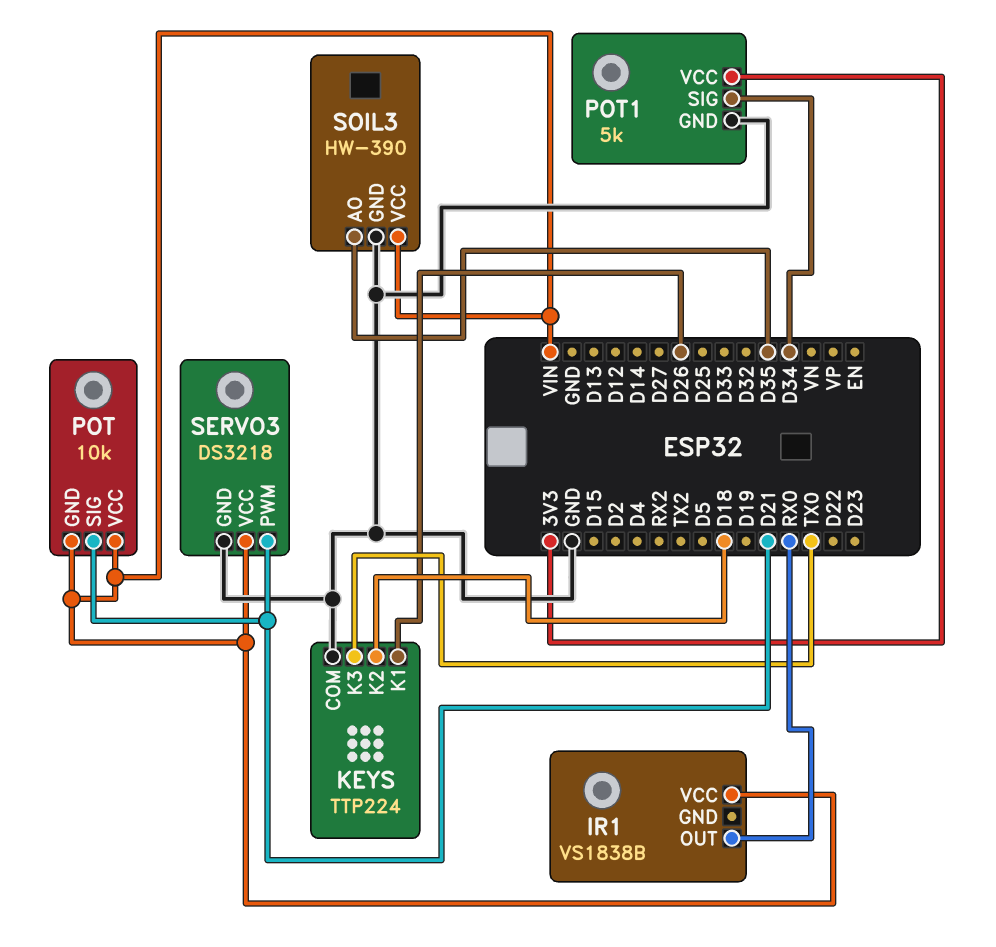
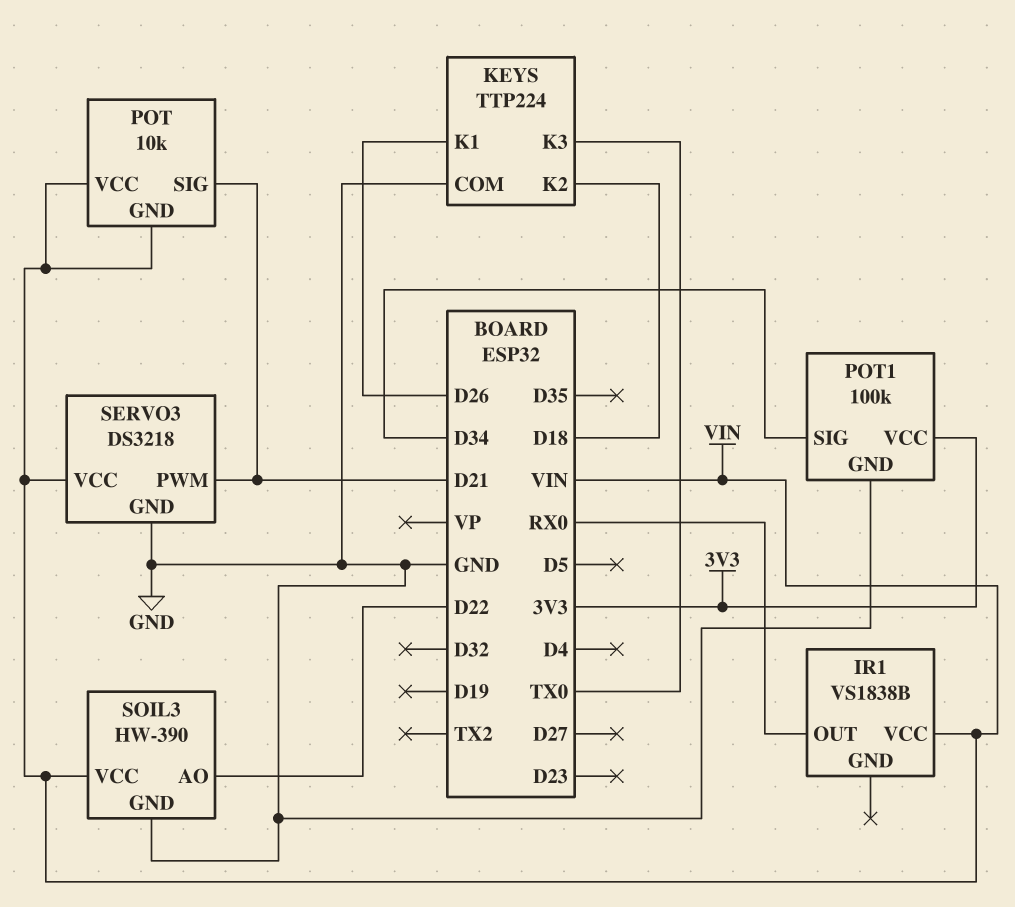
POT1: 5k -> 100k
SOIL3 pin AO: D35 -> D22

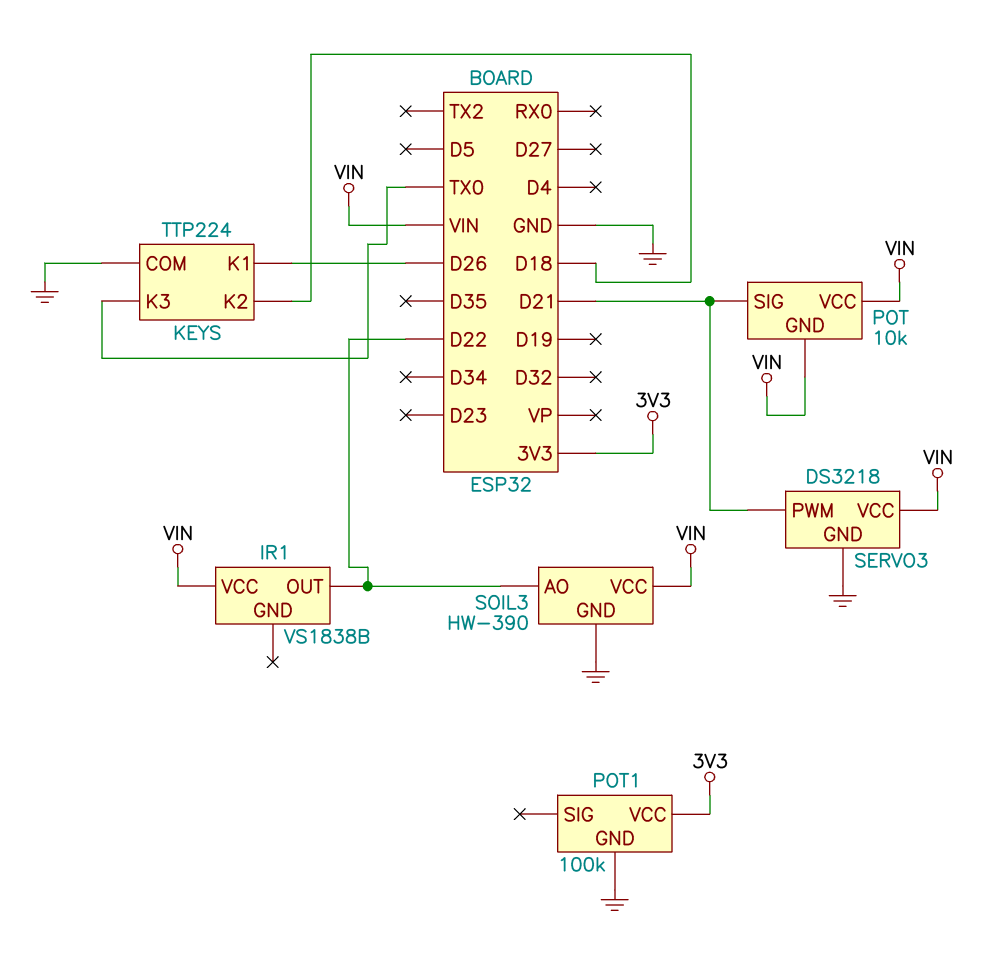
IR1 pin OUT: RX0 -> D22
POT1 pin SIG: D34 -> none

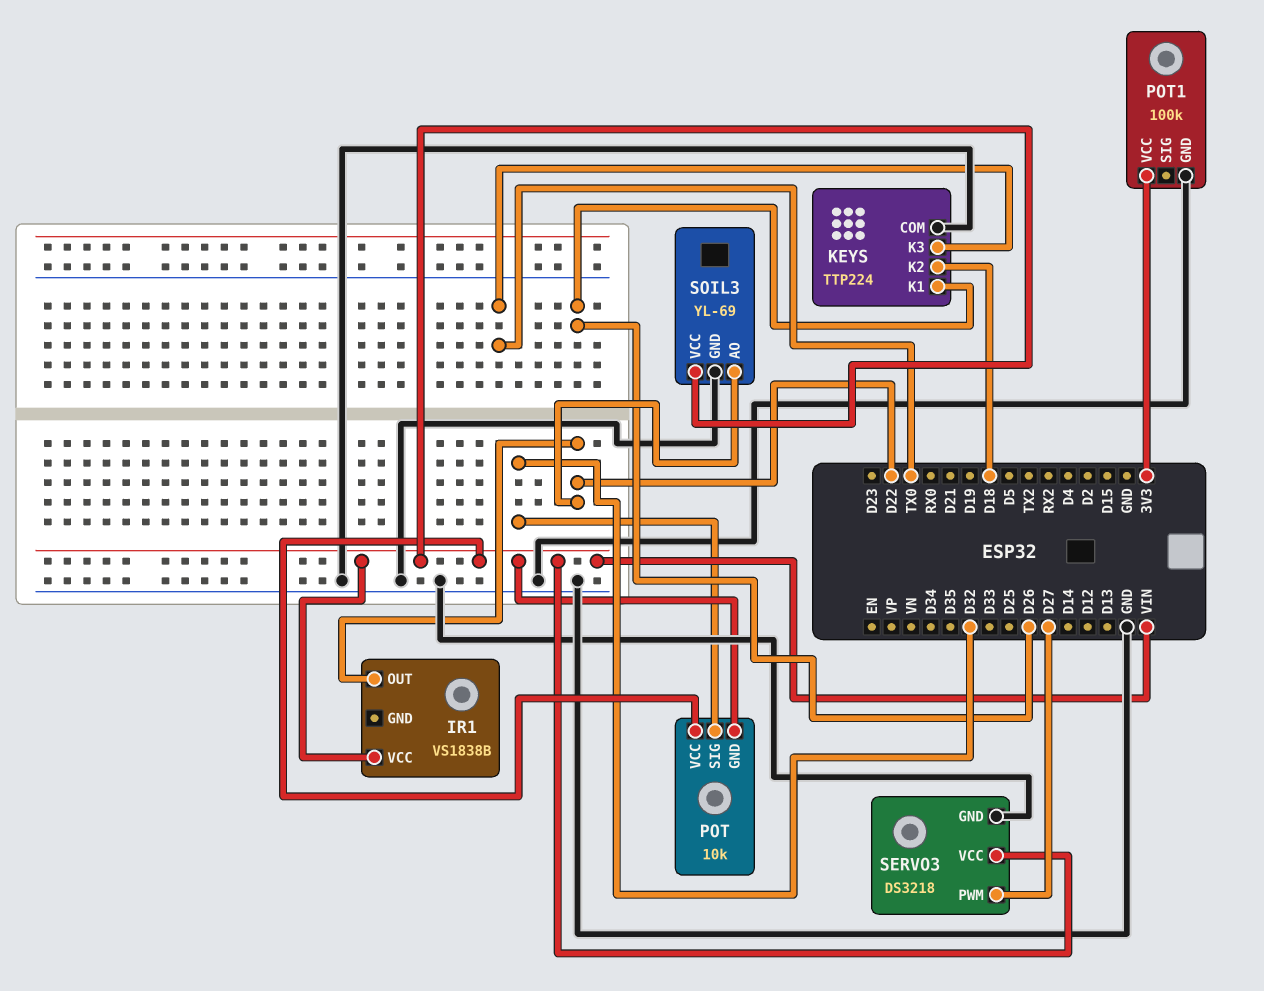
POT pin SIG: D21 -> D32
SERVO3 pin PWM: D21 -> D27
SOIL3: HW-390 -> YL-69

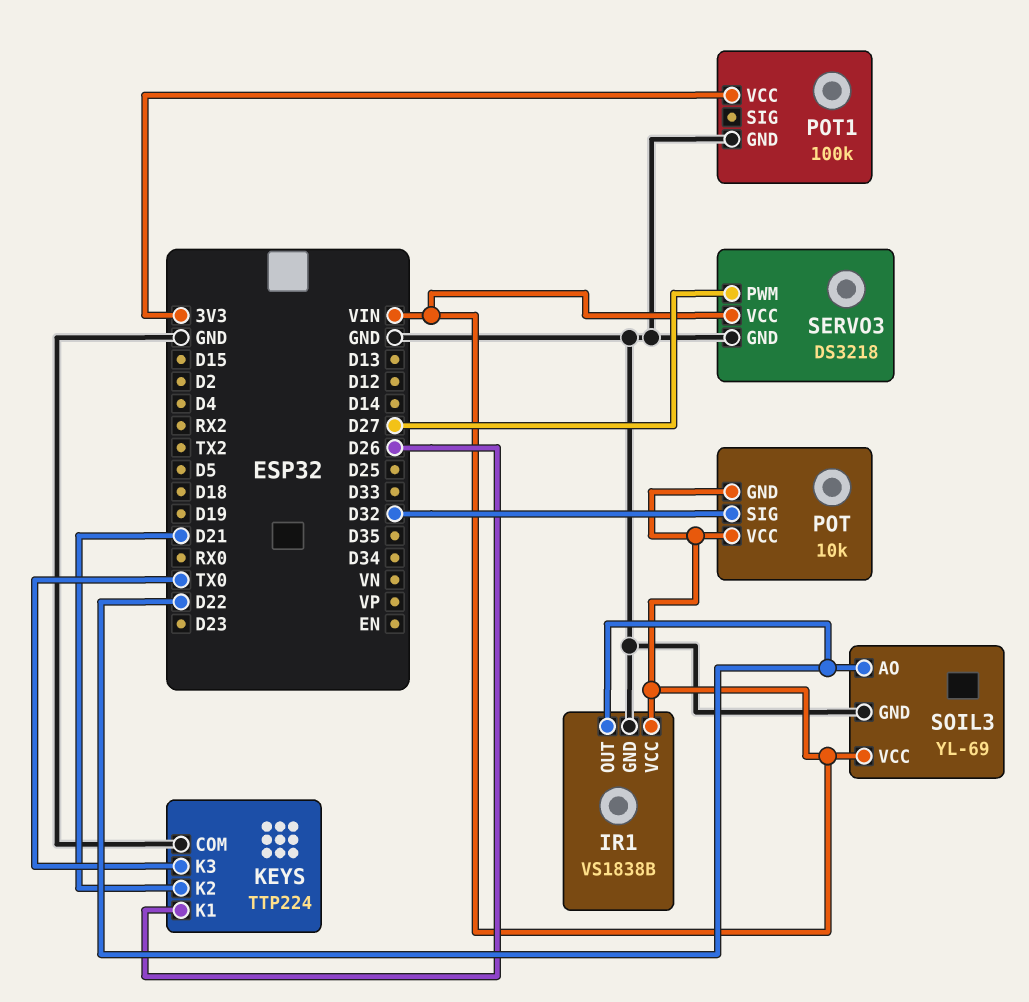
IR1 pin GND: none -> GND
KEYS pin K2: D18 -> D21

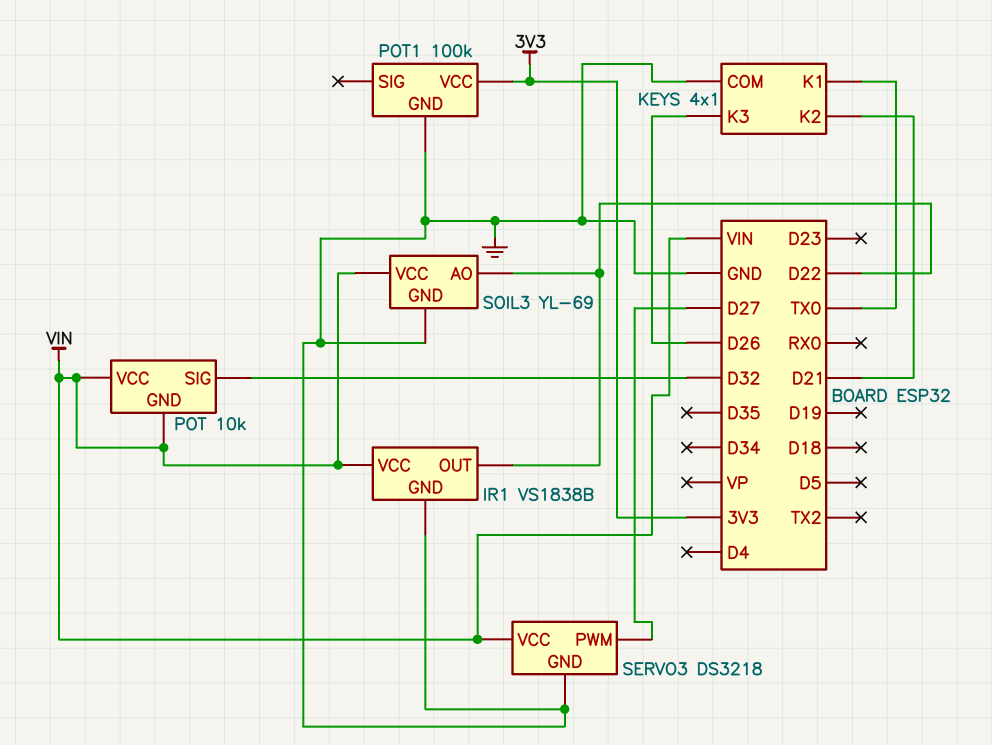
KEYS: TTP224 -> 4x1
KEYS pin K1: D26 -> TX0
KEYS pin K3: TX0 -> D26

